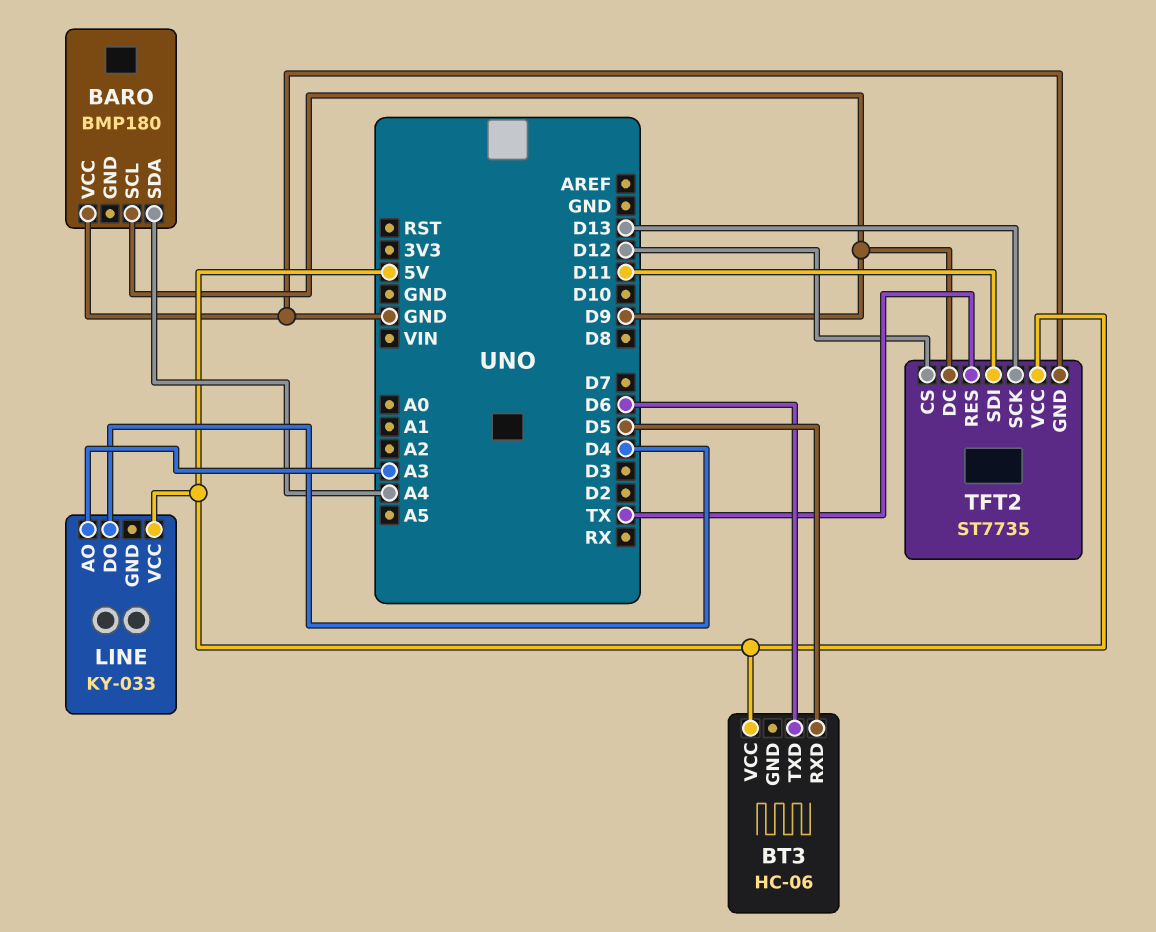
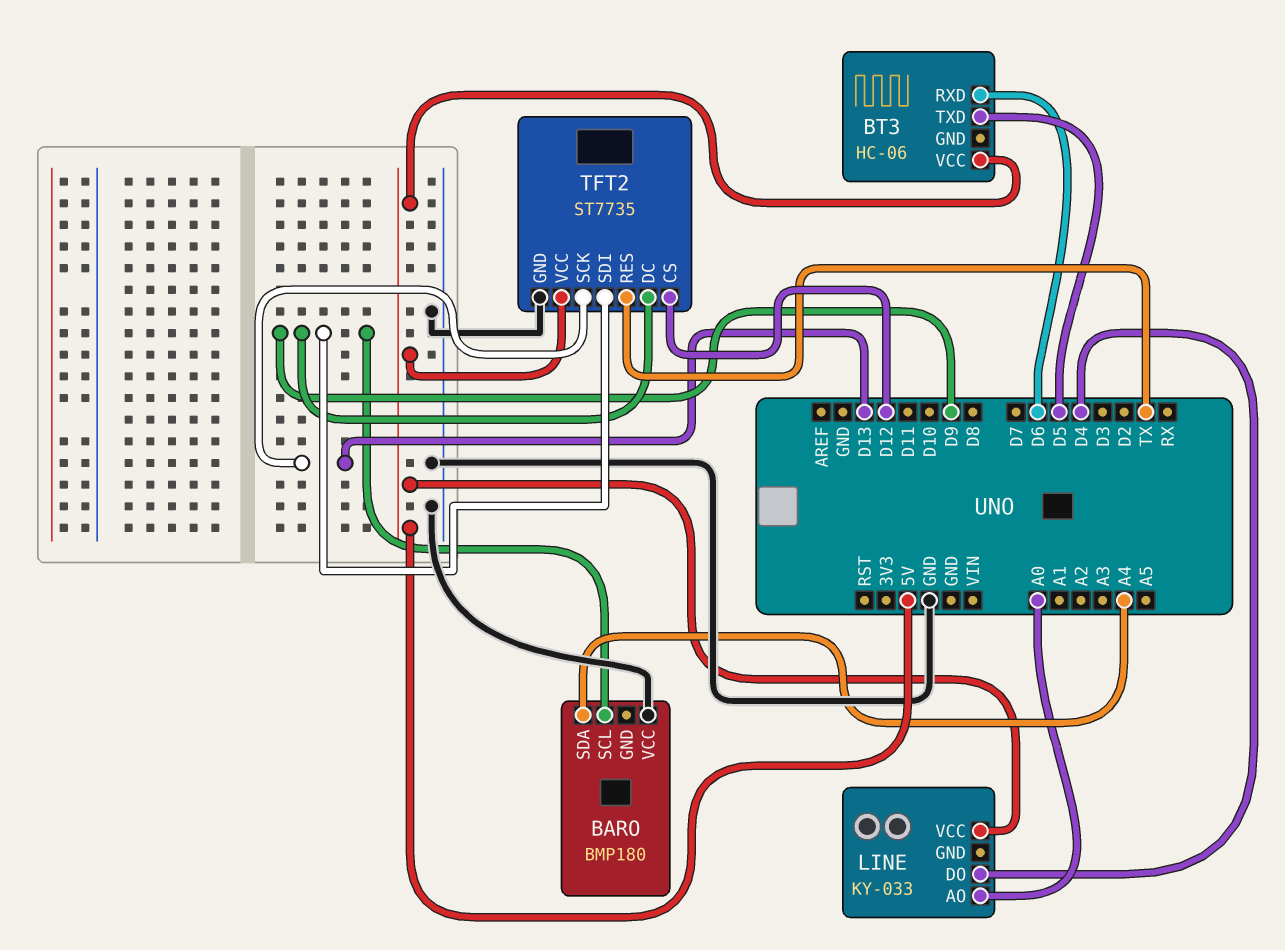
BT3 pin RXD: D5 -> D6
BT3 pin TXD: D6 -> D5
LINE pin AO: A3 -> A0
TFT2 pin SDI: D11 -> D9

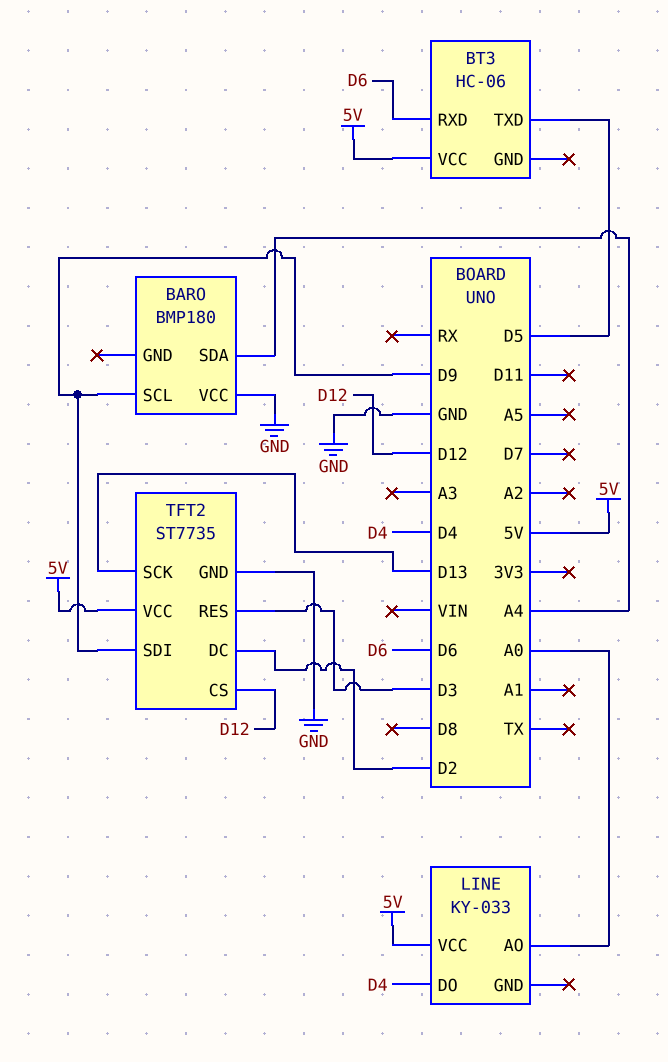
TFT2 pin DC: D9 -> D2
TFT2 pin RES: TX -> D3

